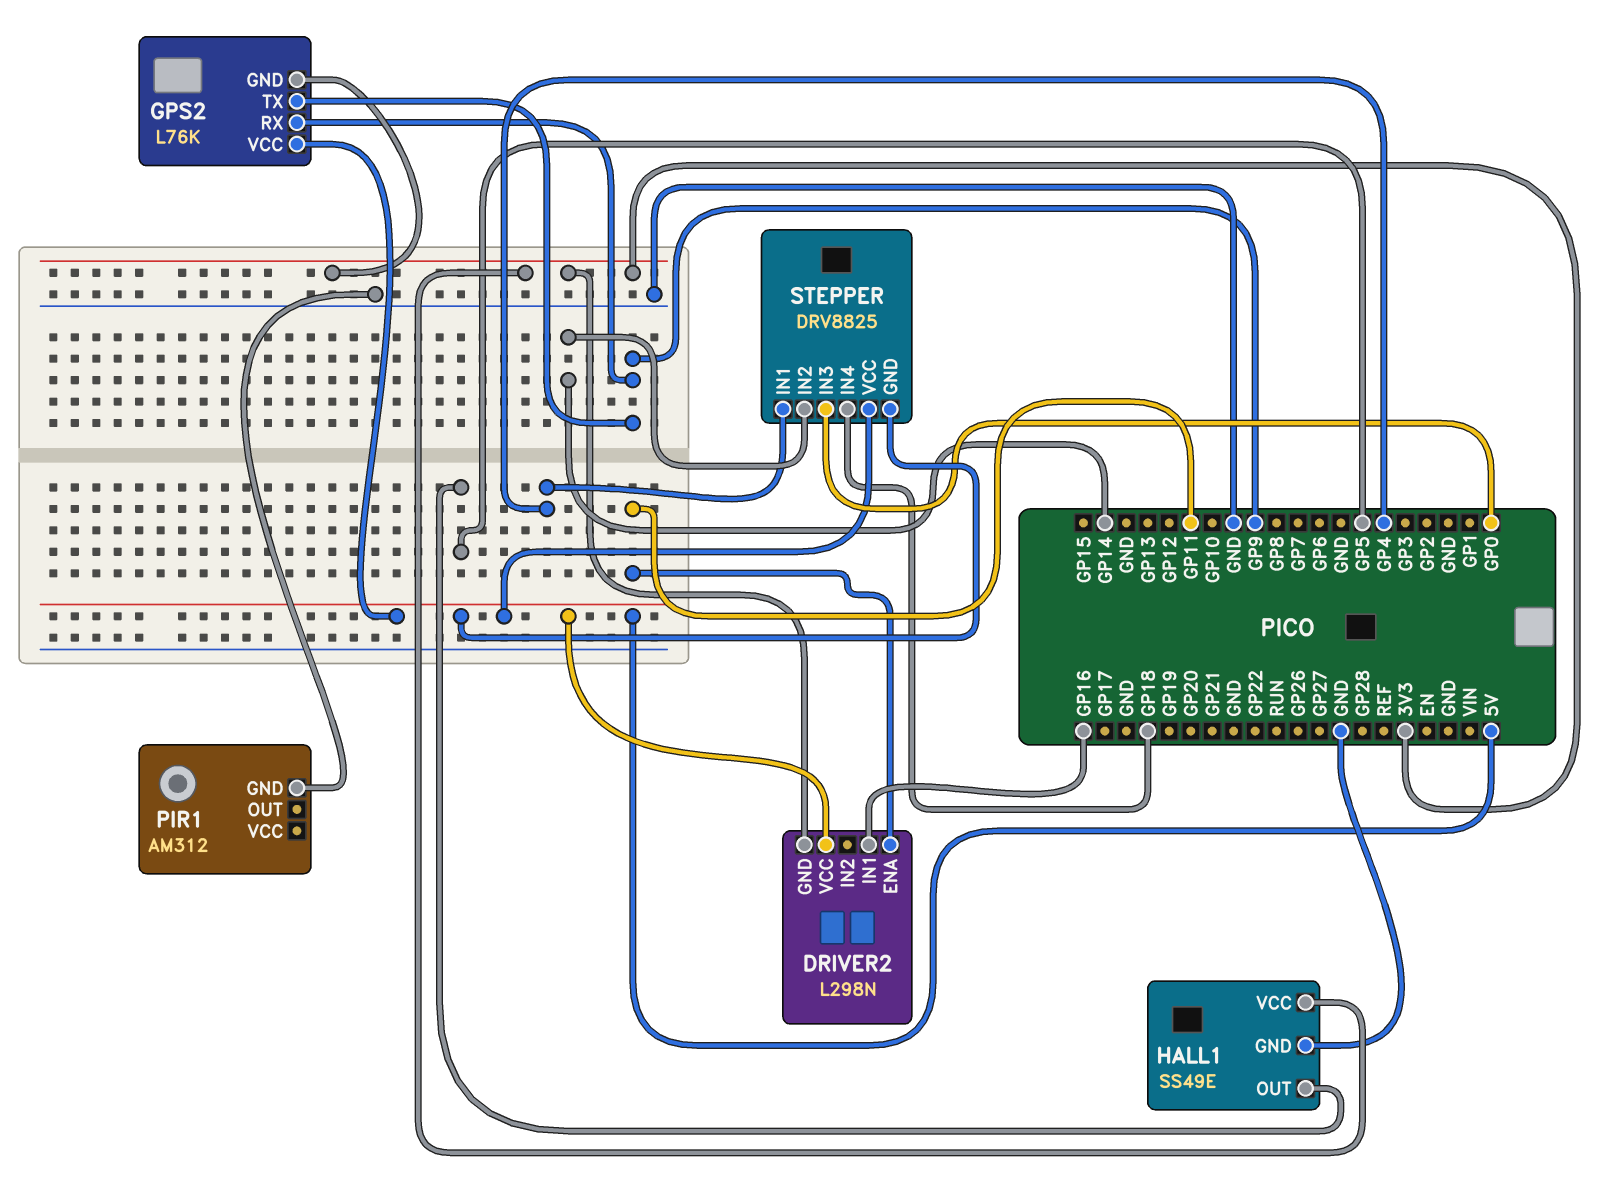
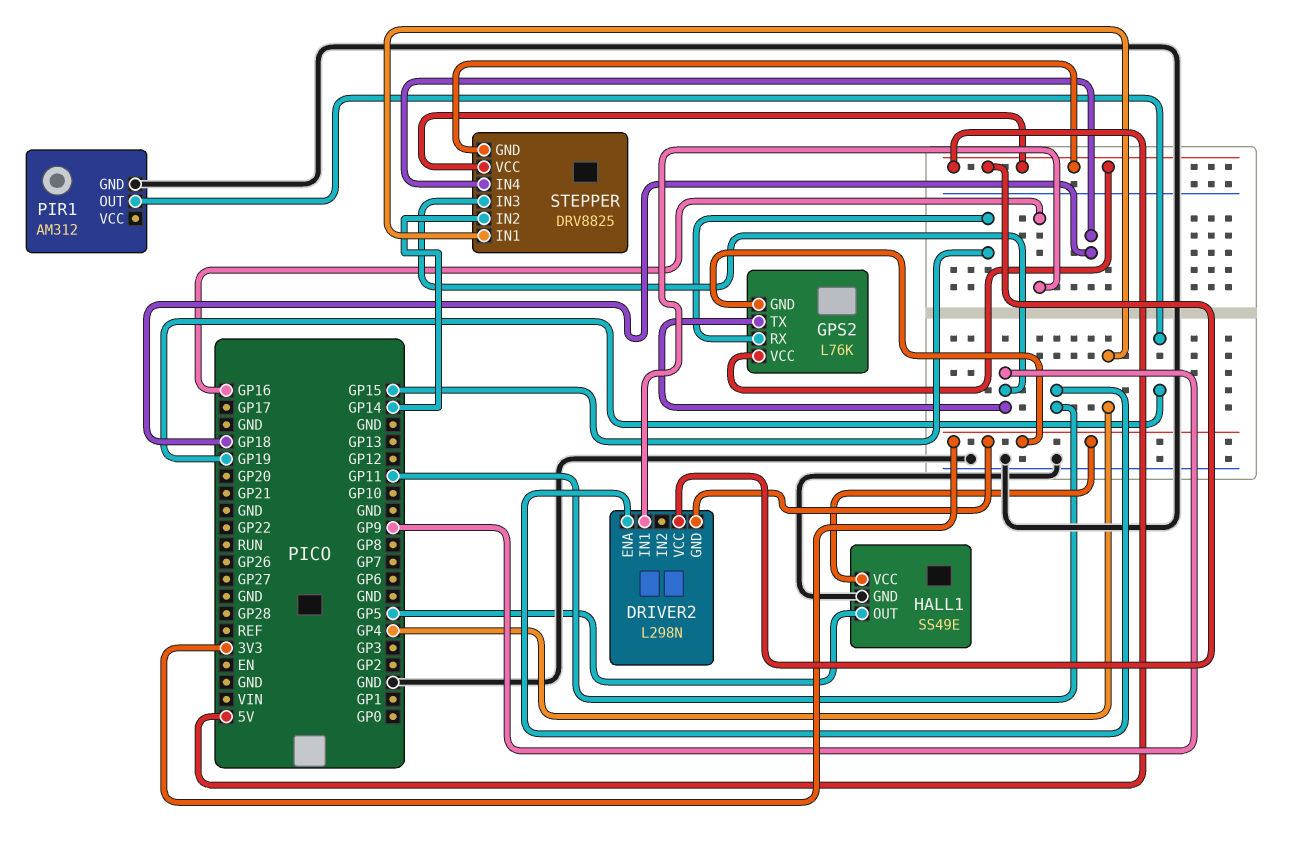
GPS2 pin RX: GP9 -> GP15
PIR1 pin OUT: none -> GP19
STEPPER pin IN3: GP0 -> GP9

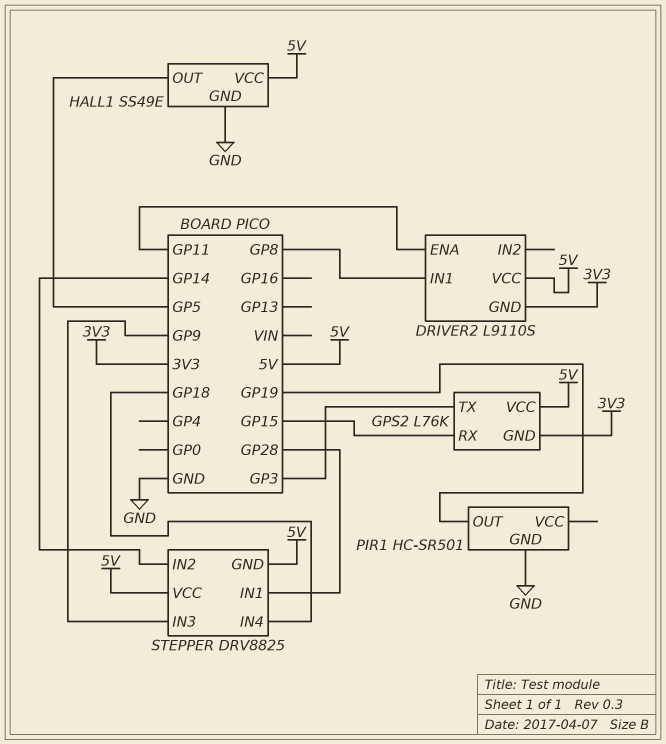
DRIVER2: L298N -> L9110S
DRIVER2 pin IN1: GP16 -> GP8
GPS2 pin TX: GP9 -> GP3
HALL1 pin VCC: 3V3 -> 5V
PIR1: AM312 -> HC-SR501
STEPPER pin IN1: GP4 -> GP28

